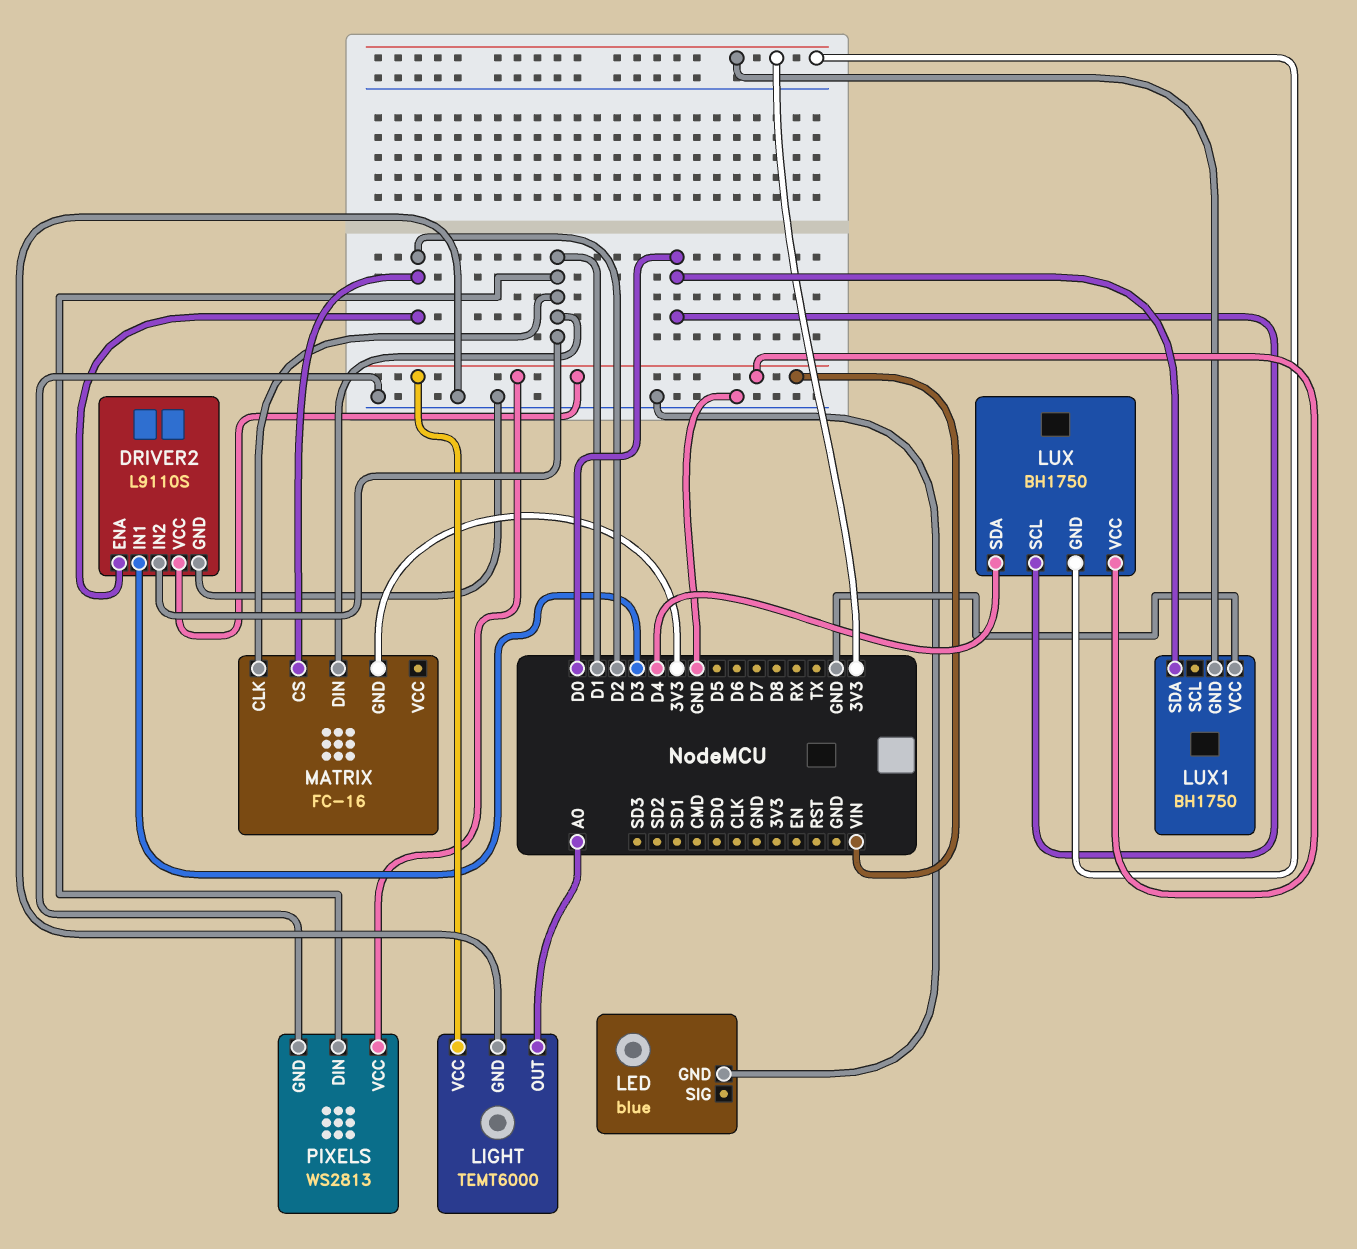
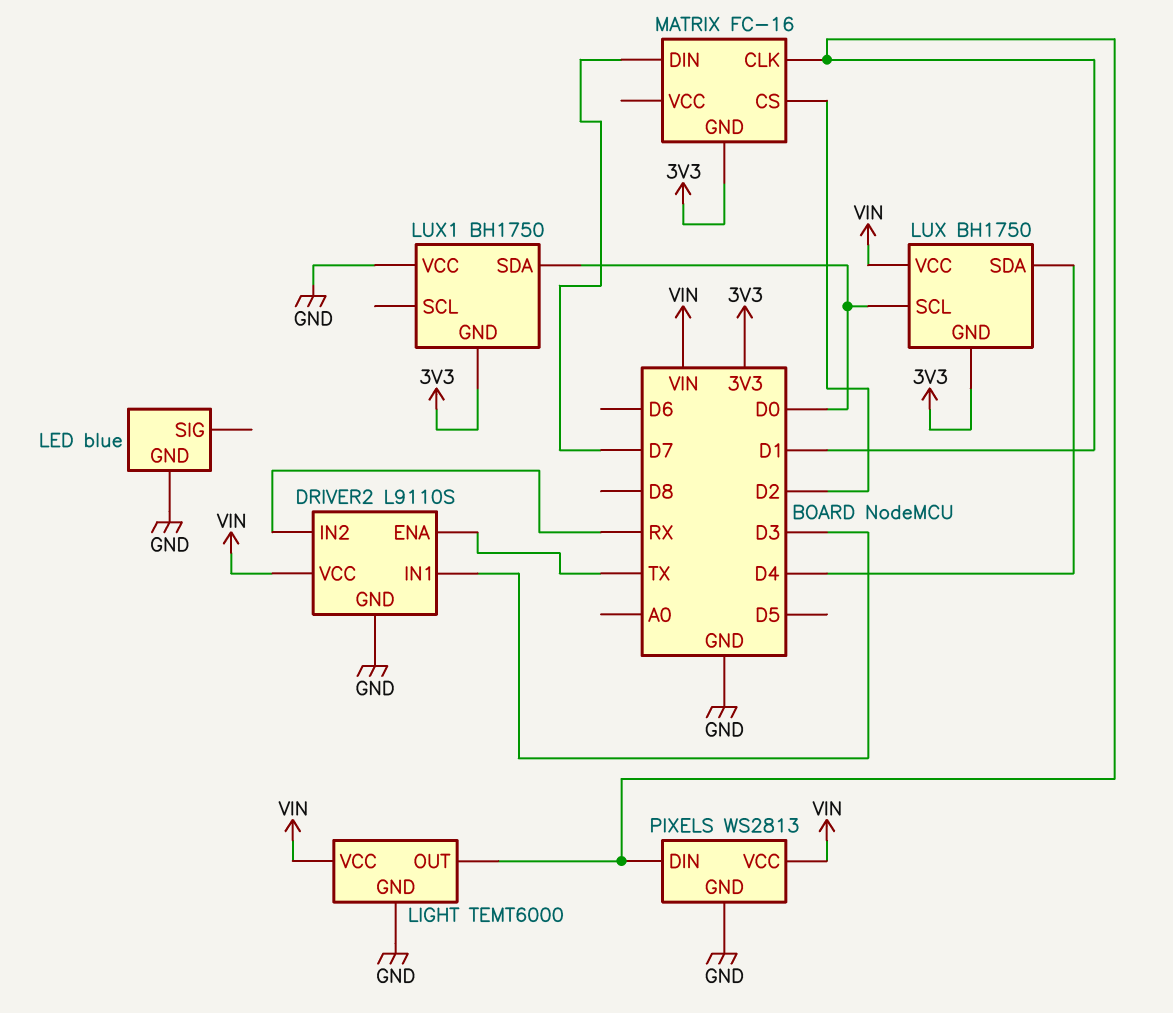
DRIVER2 pin ENA: D2 -> TX
DRIVER2 pin IN2: D1 -> RX
LIGHT pin OUT: A0 -> D1
MATRIX pin DIN: D1 -> D7

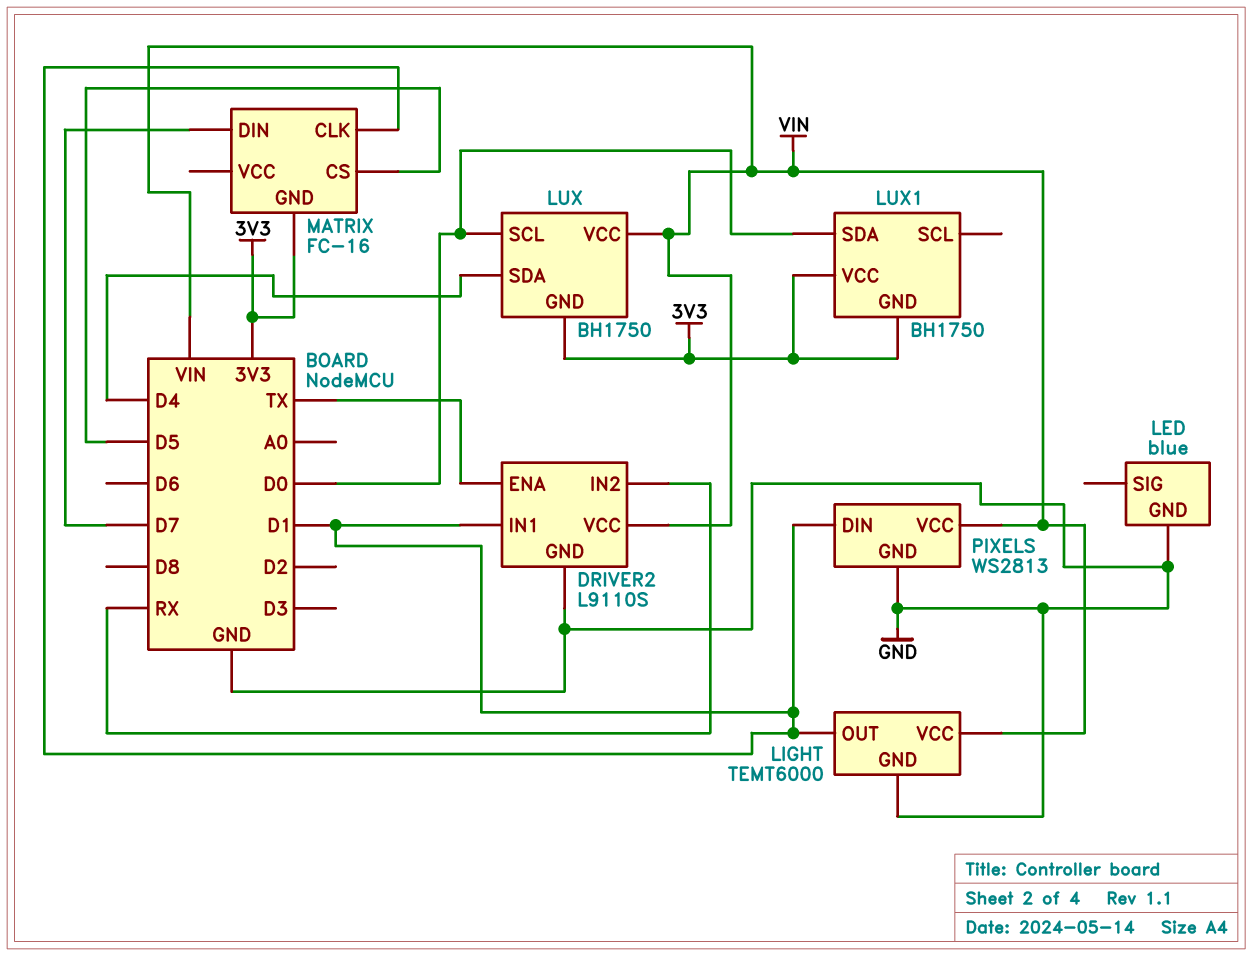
DRIVER2 pin IN1: D3 -> D1
LUX1 pin VCC: GND -> 3V3
MATRIX pin CS: D2 -> D5

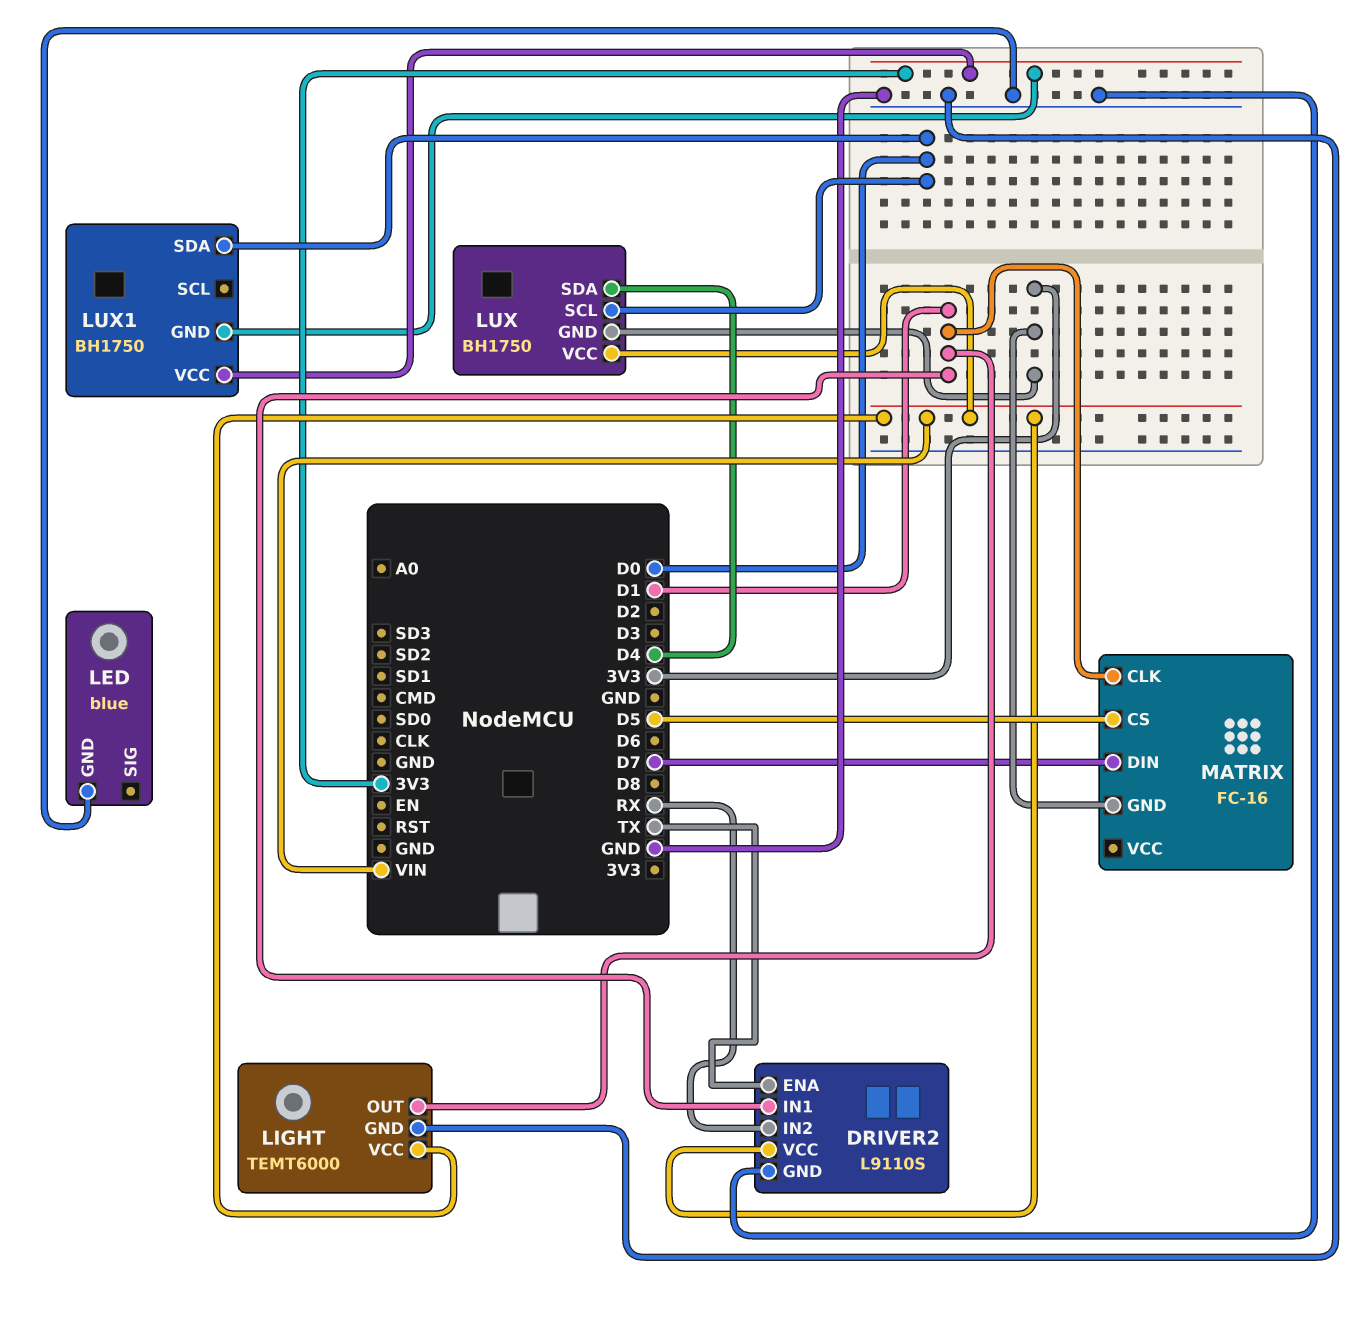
PIXELS: WS2813 -> none
PIXELS pin DIN: D1 -> none
PIXELS pin GND: GND -> none
PIXELS pin VCC: VIN -> none

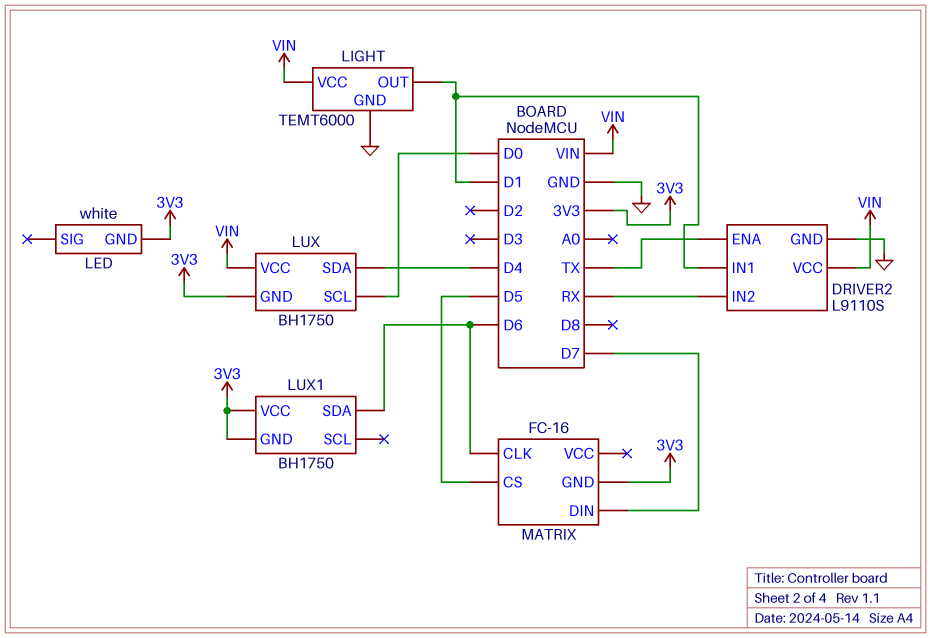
LED: blue -> white
LED pin GND: GND -> 3V3
LUX1 pin SDA: D0 -> D6
MATRIX pin CLK: D1 -> D6

